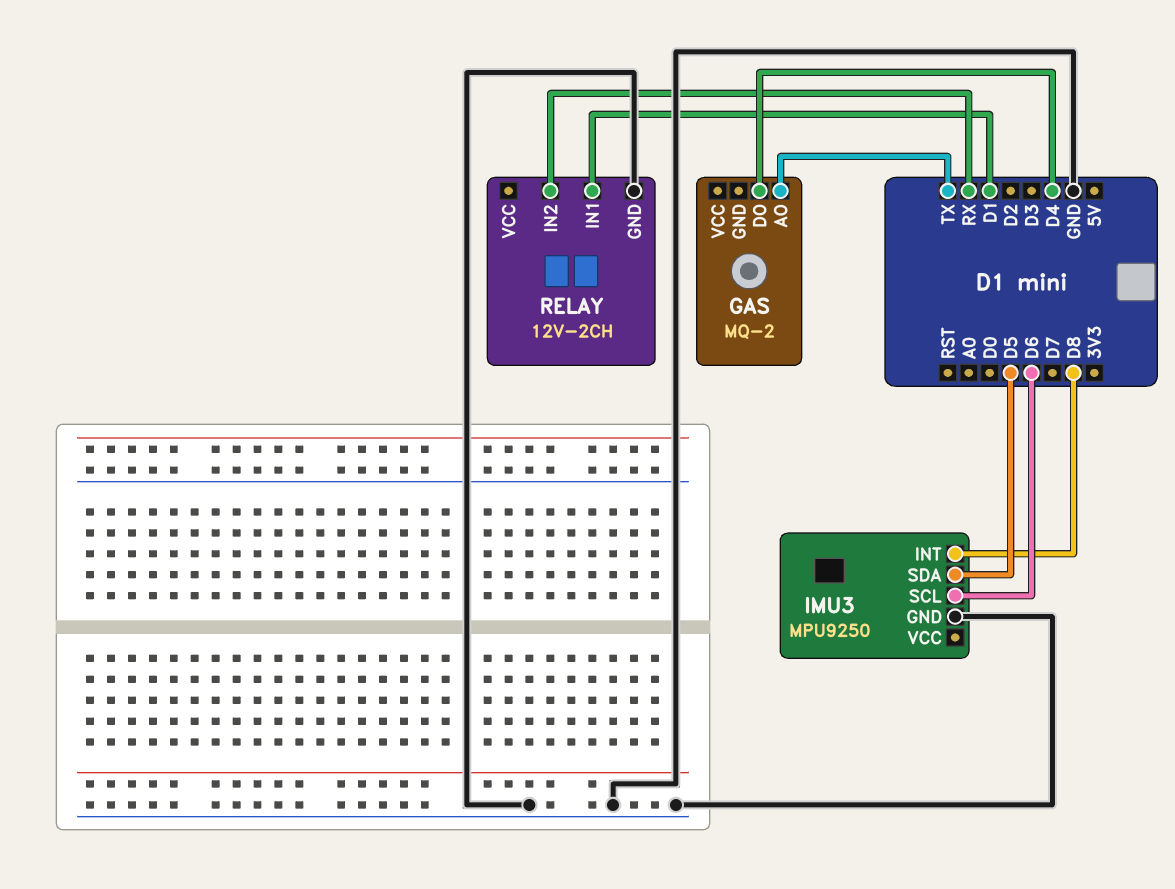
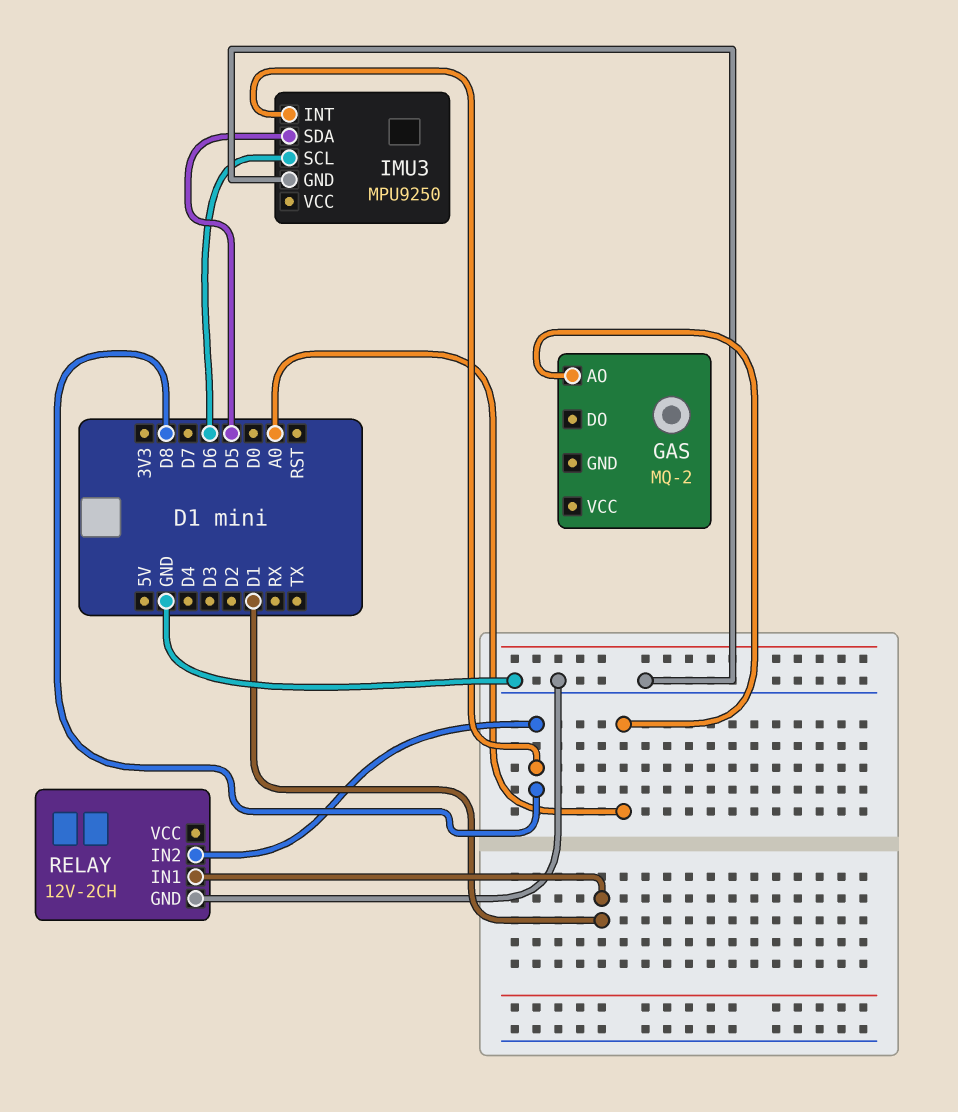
GAS pin AO: TX -> A0
GAS pin DO: D4 -> none
RELAY pin IN2: RX -> D8

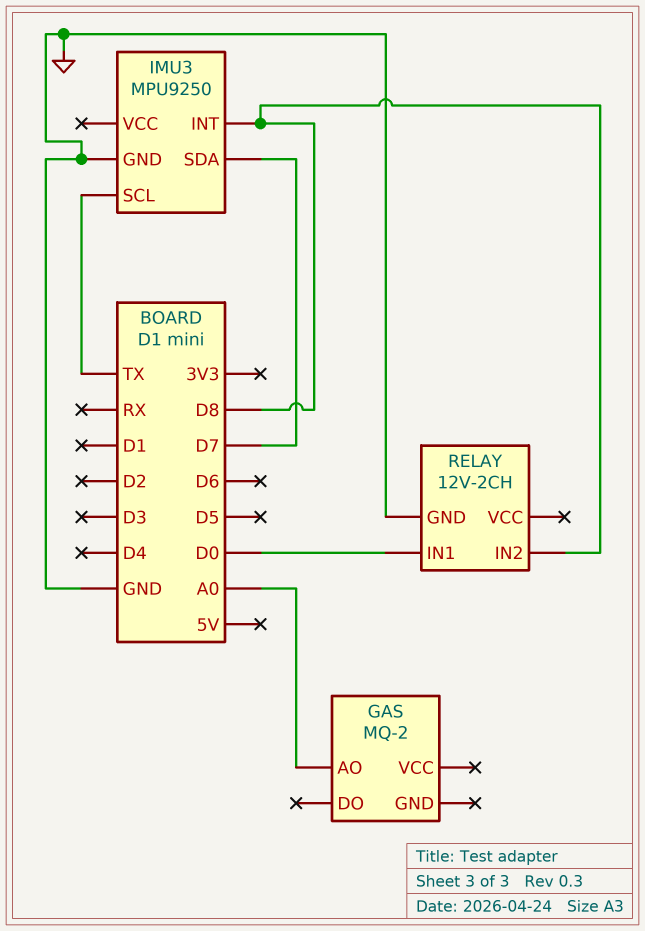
IMU3 pin SCL: D6 -> TX
IMU3 pin SDA: D5 -> D7
RELAY pin IN1: D1 -> D0

